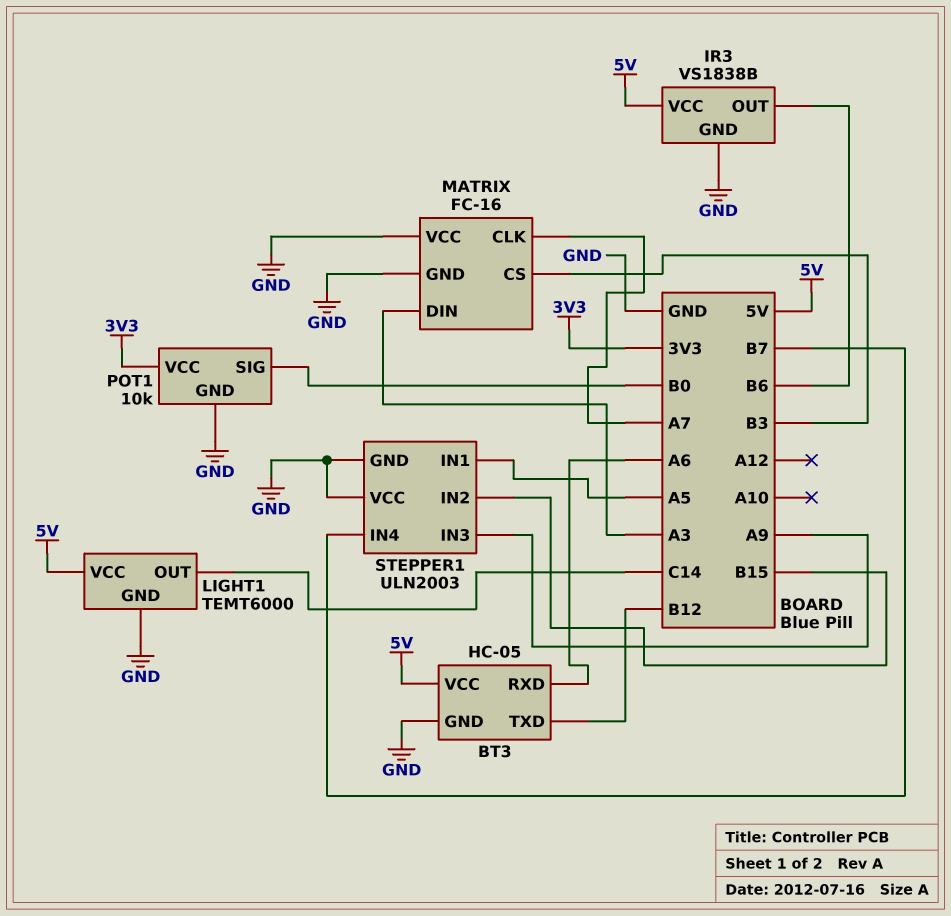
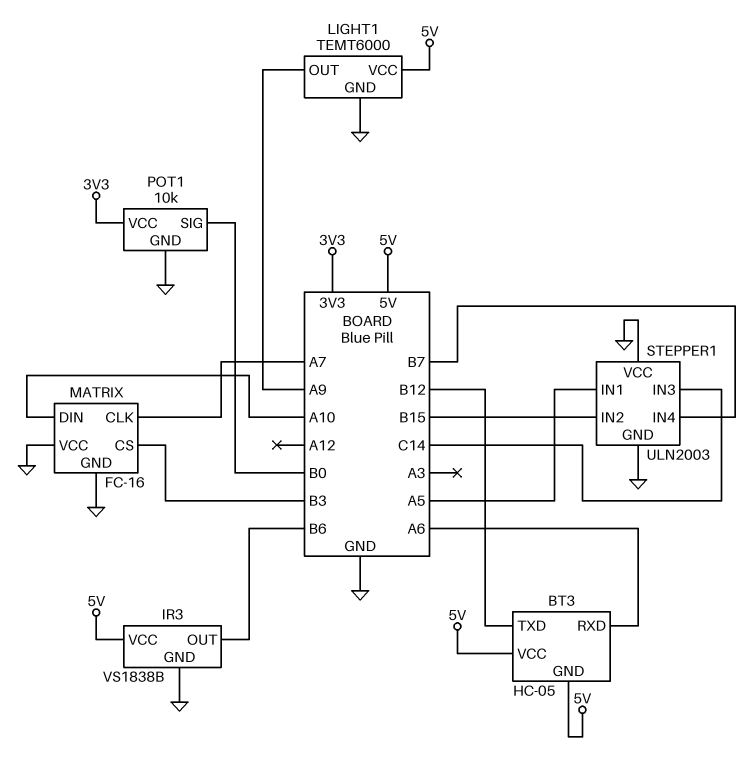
BT3 pin GND: GND -> 5V
LIGHT1 pin OUT: C14 -> A9
MATRIX pin DIN: A3 -> A10
STEPPER1 pin IN3: A9 -> C14

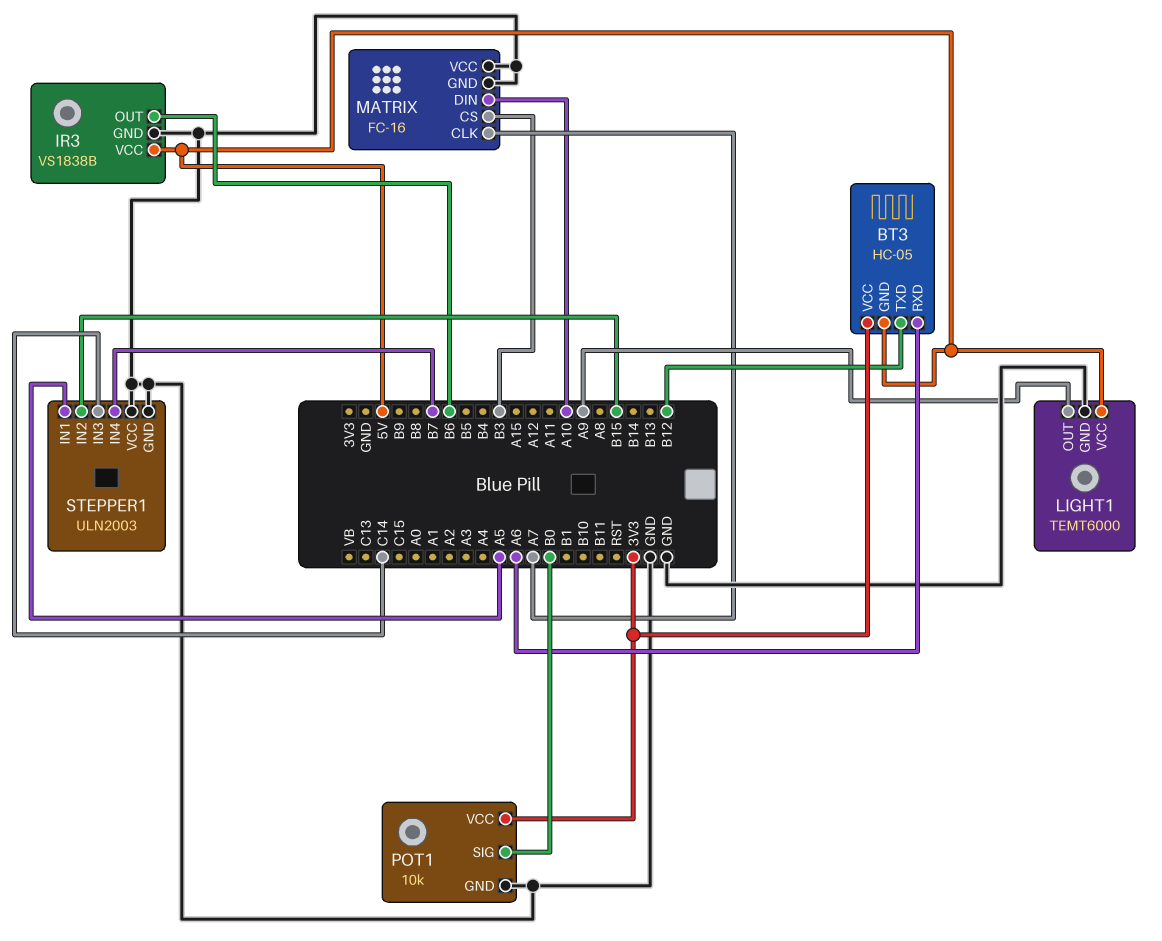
BT3 pin VCC: 5V -> 3V3

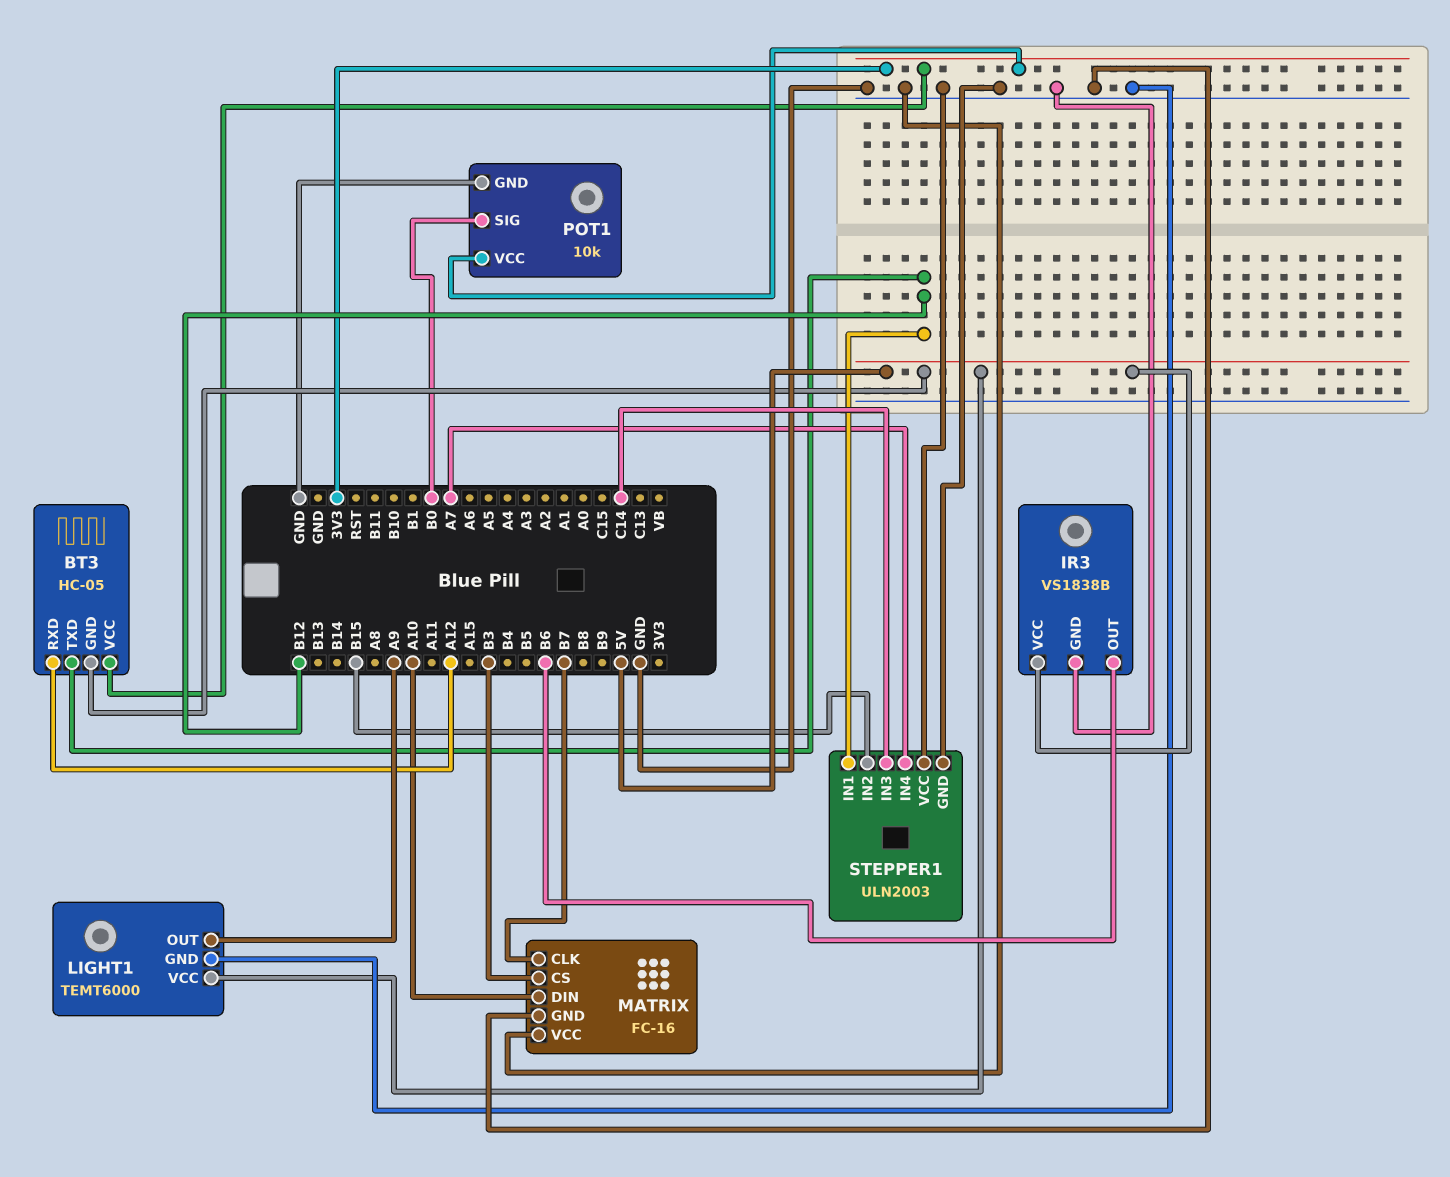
BT3 pin RXD: A6 -> A12
MATRIX pin CLK: A7 -> B7
STEPPER1 pin IN1: A5 -> B12
STEPPER1 pin IN4: B7 -> A7

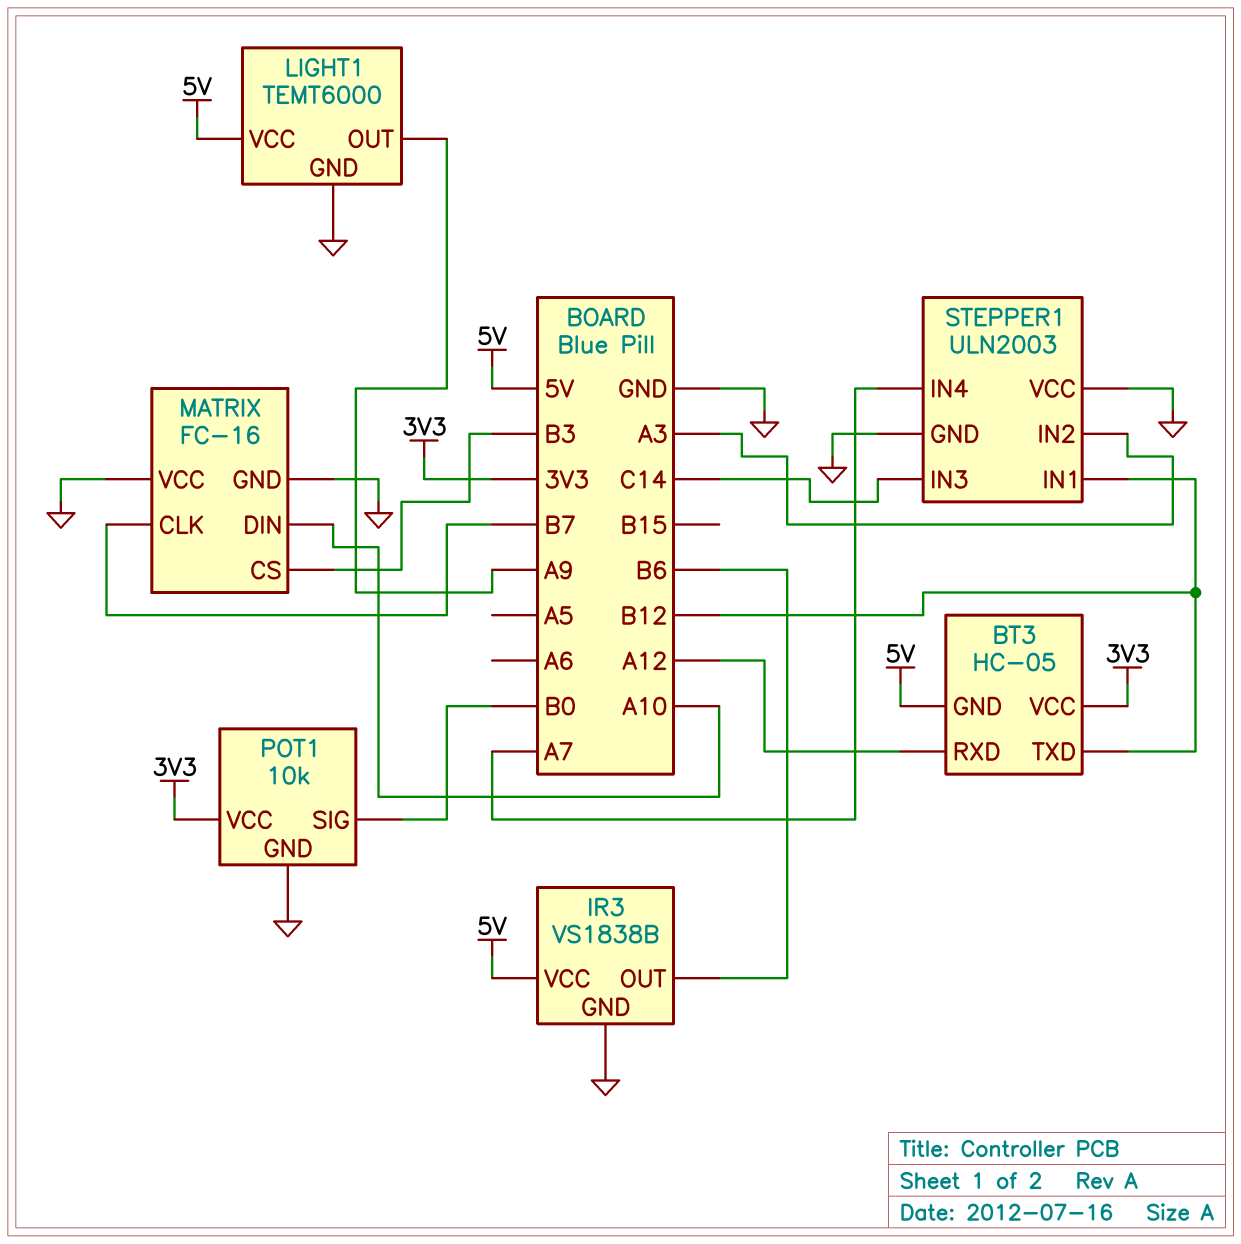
STEPPER1 pin IN2: B15 -> A3

